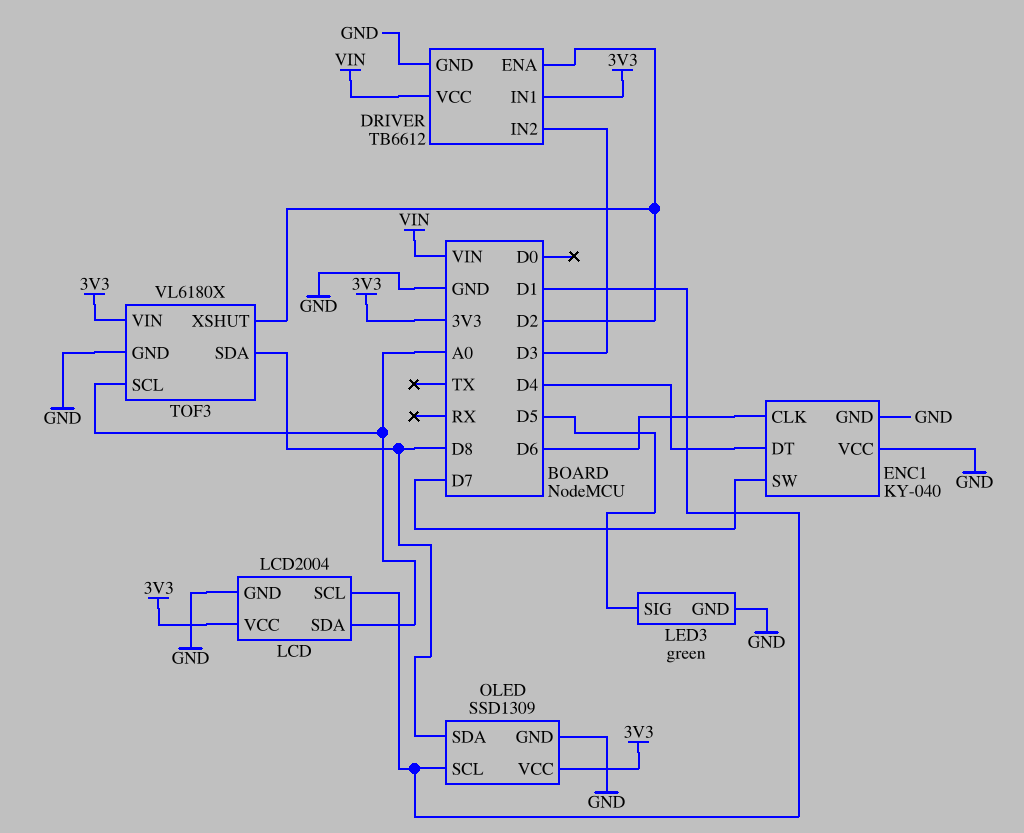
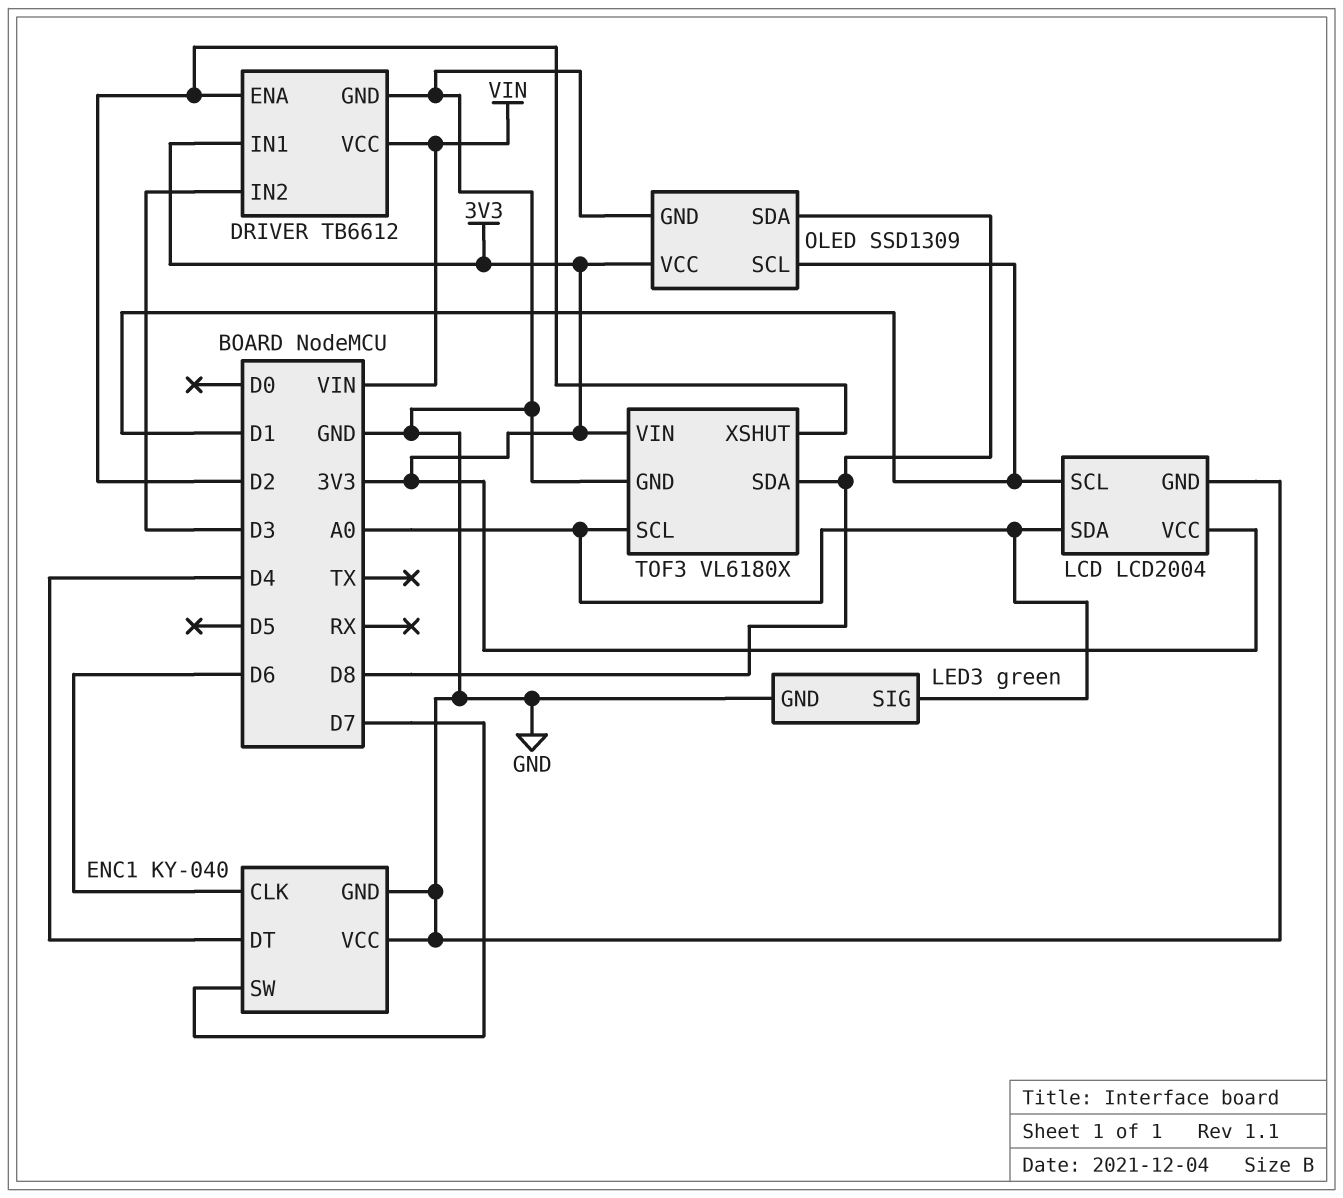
LED3 pin SIG: D5 -> A0

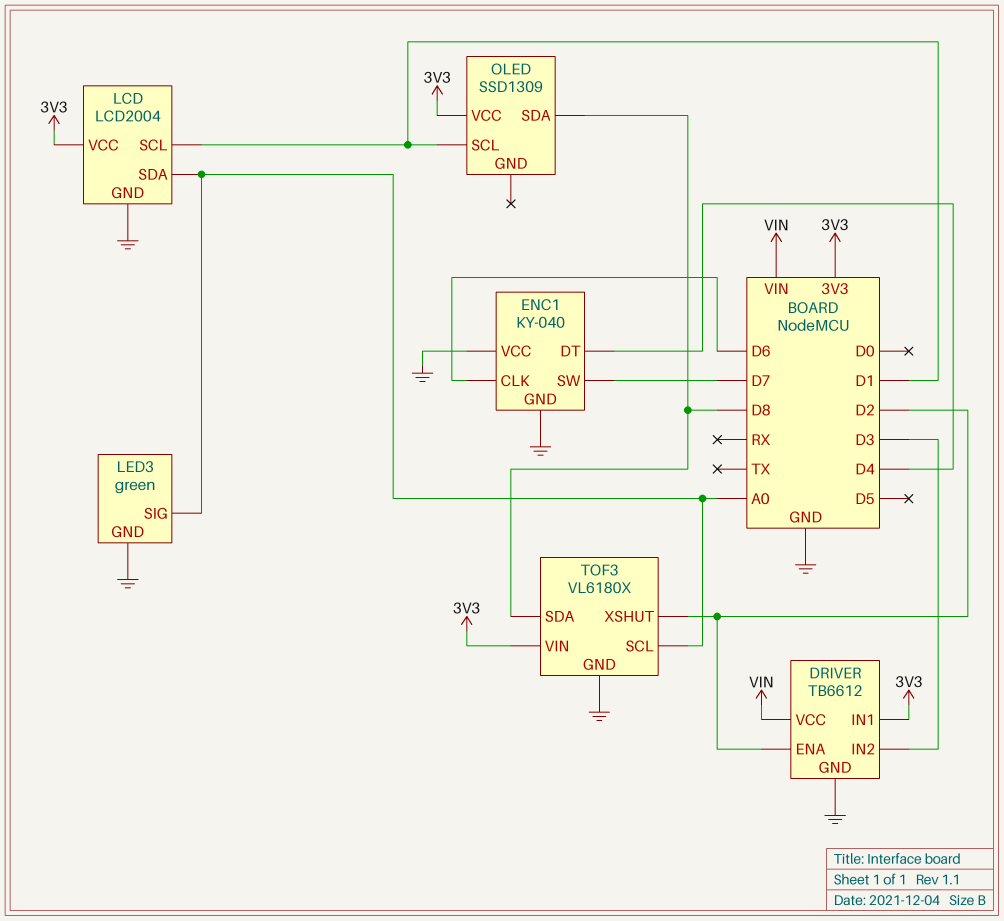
OLED pin GND: GND -> none

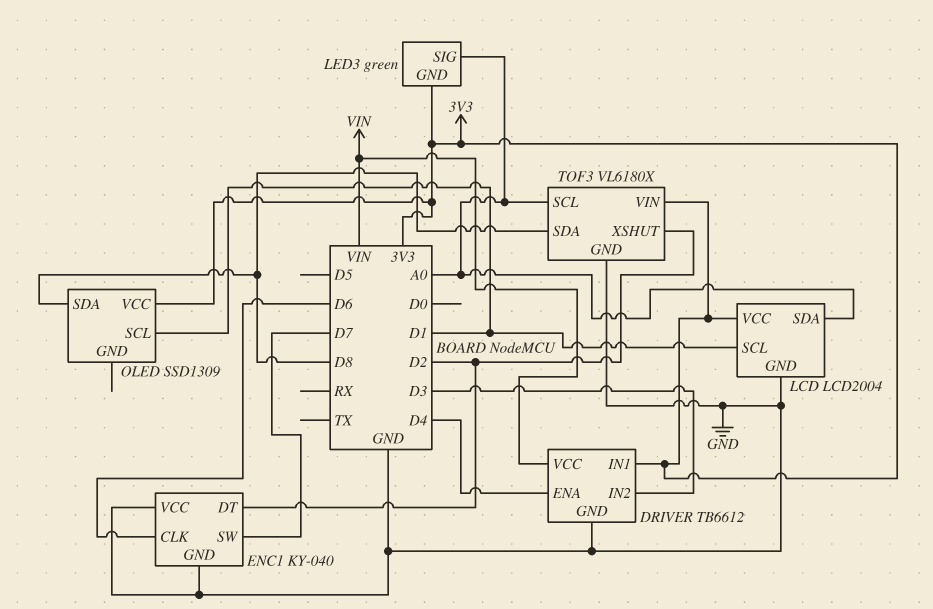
DRIVER pin ENA: D2 -> D4
ENC1 pin DT: D4 -> D2
LED3 pin GND: GND -> 3V3

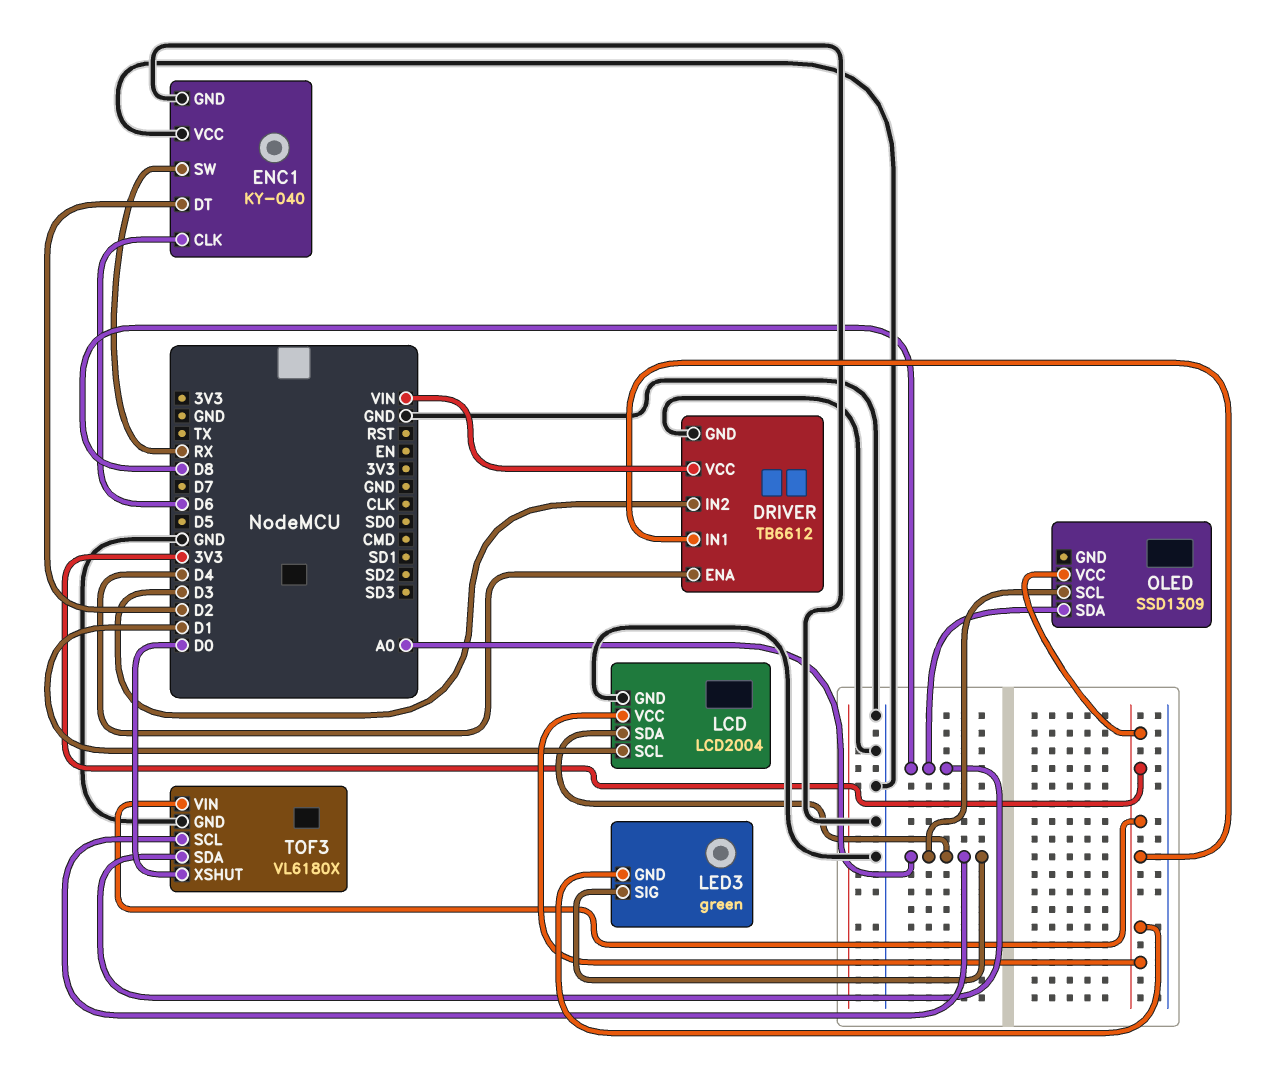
ENC1 pin SW: D7 -> RX
OLED pin SCL: D1 -> A0
TOF3 pin XSHUT: D2 -> D0

